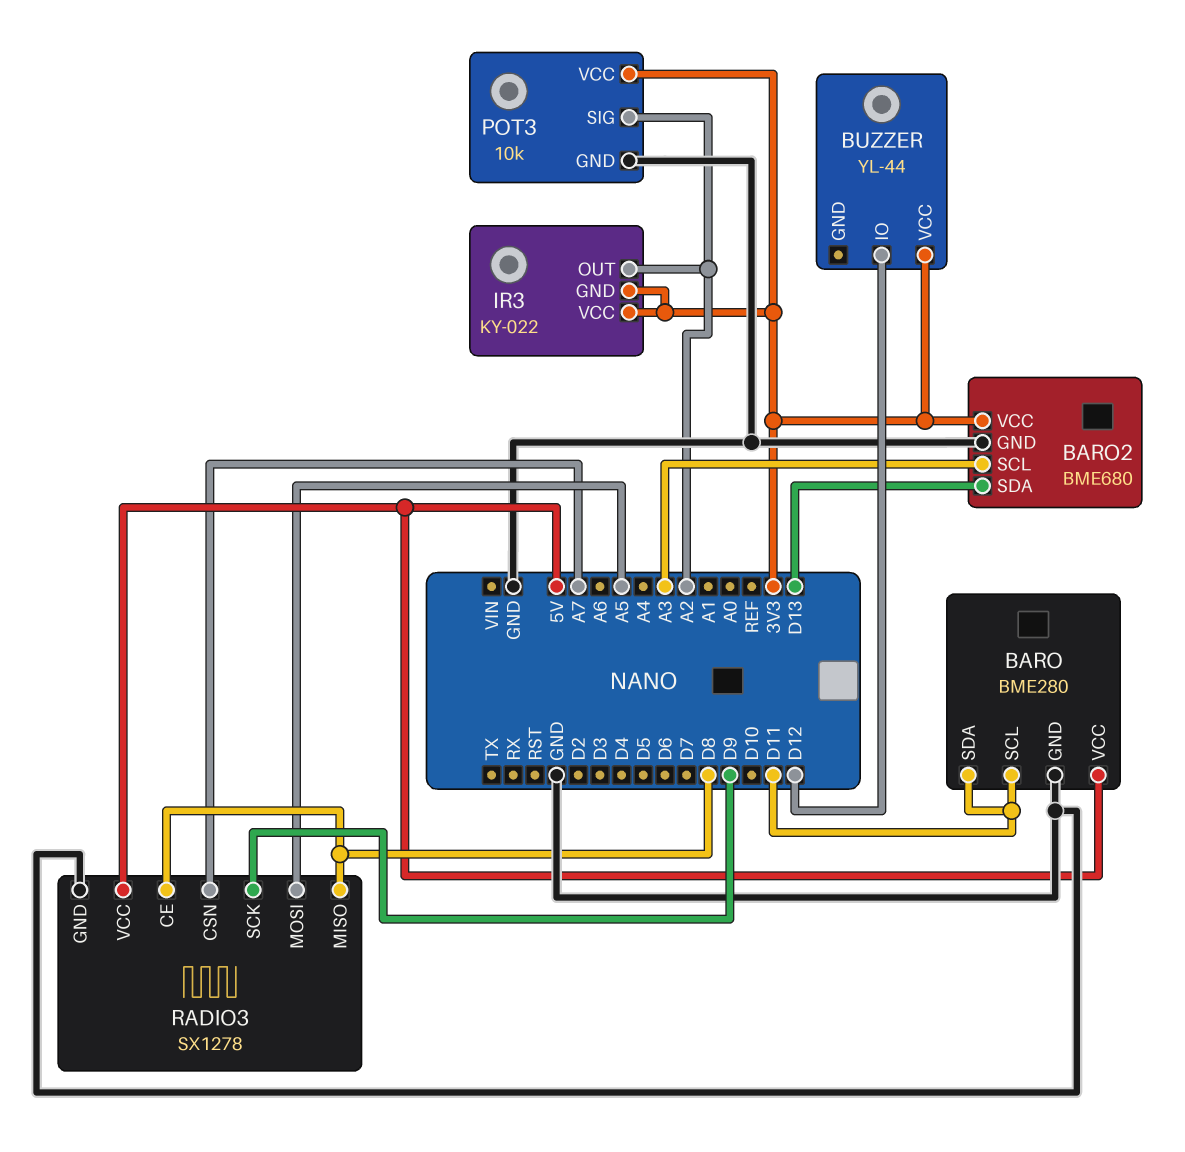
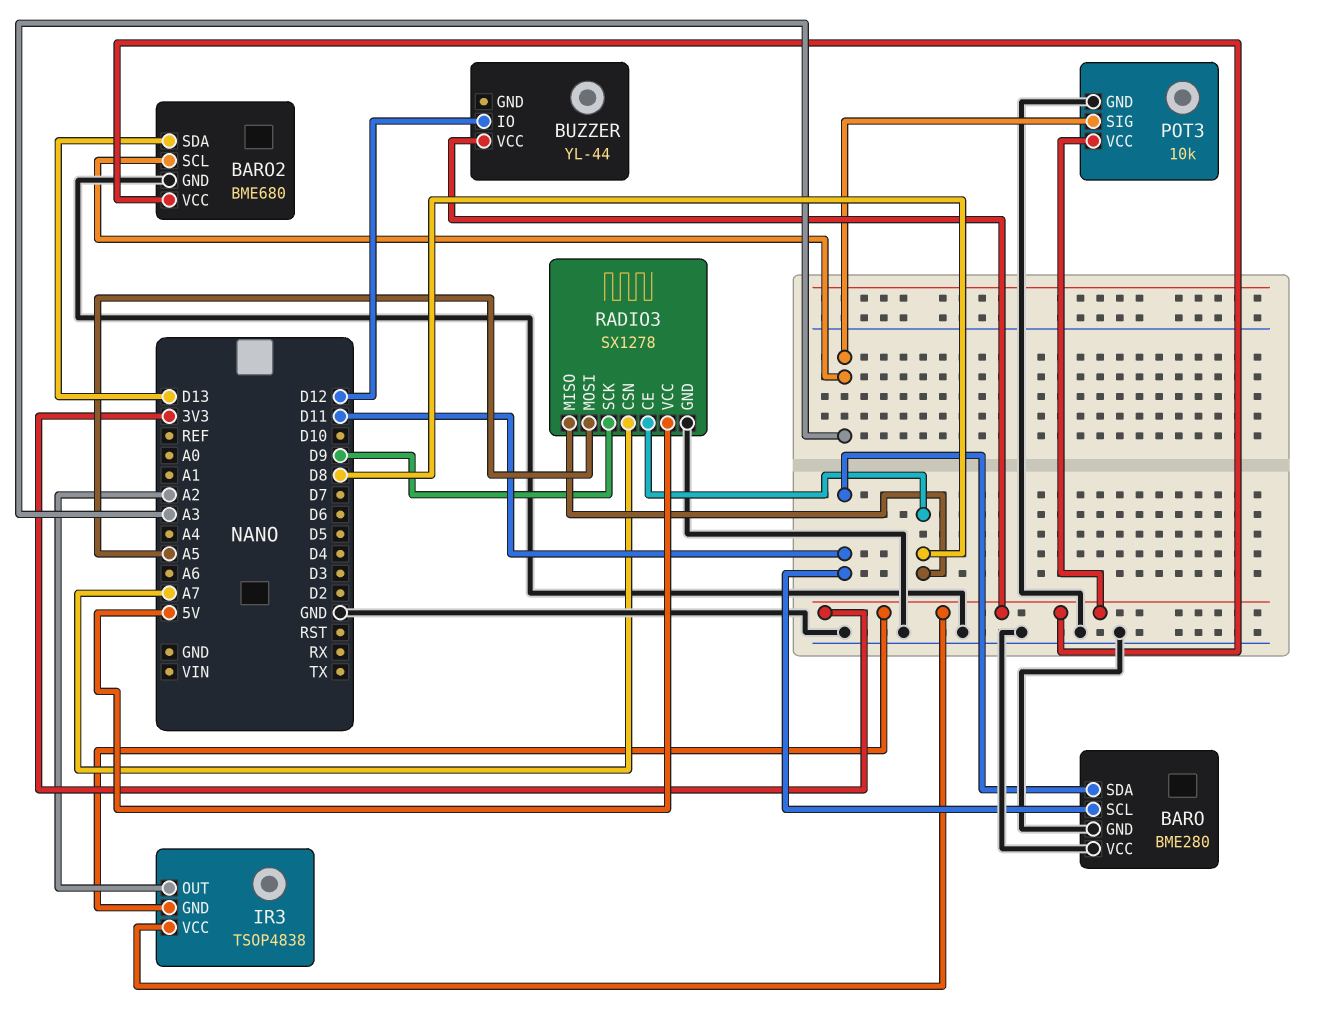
BARO pin VCC: 5V -> GND
IR3: KY-022 -> TSOP4838
POT3 pin SIG: A2 -> A3

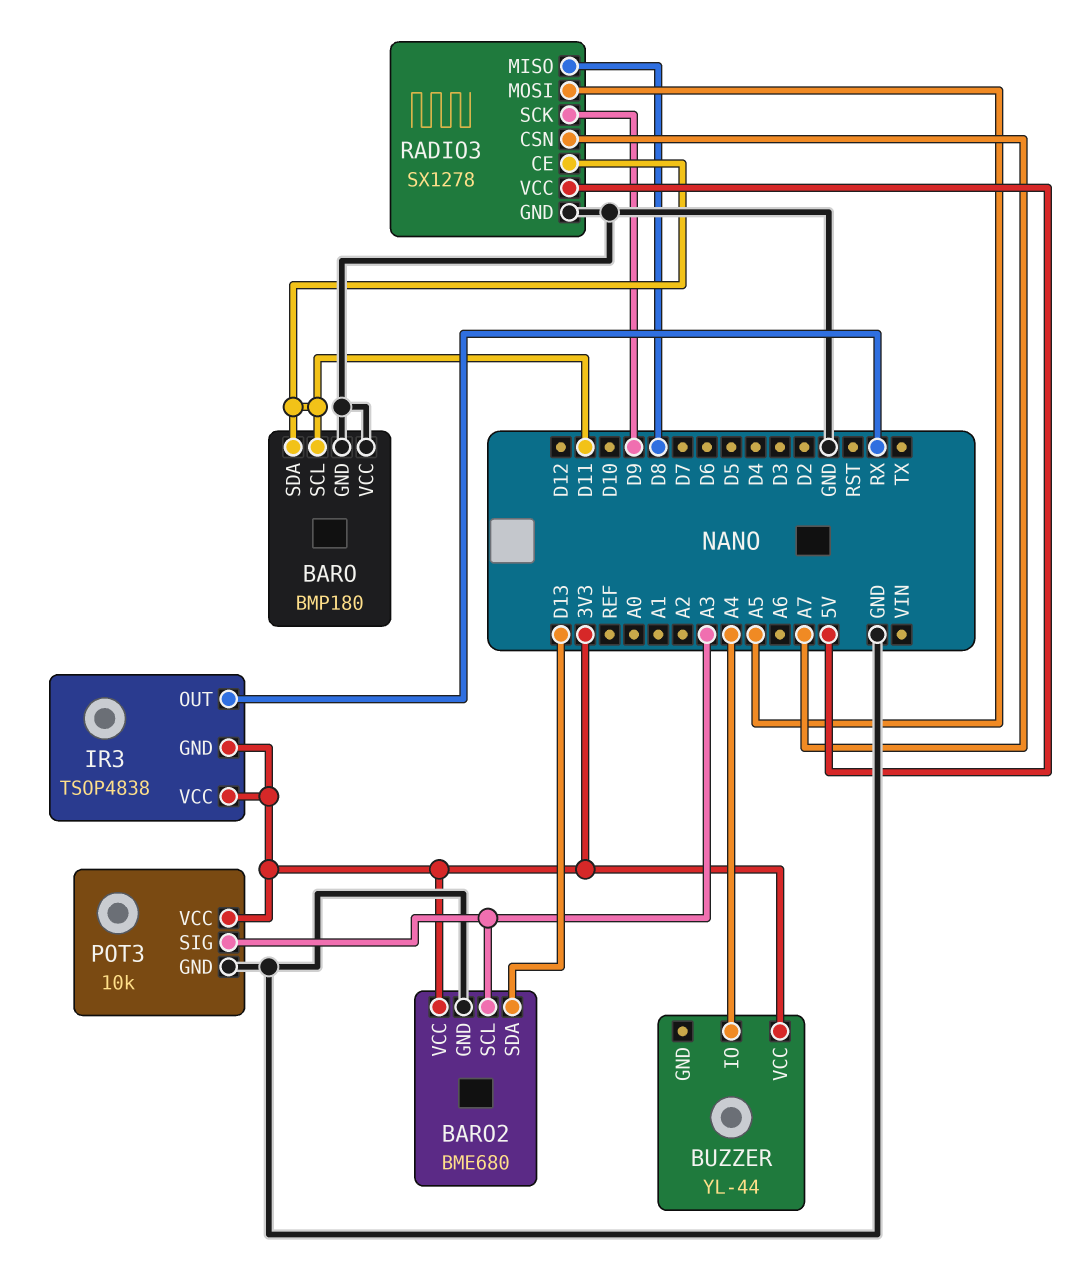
BARO: BME280 -> BMP180
BUZZER pin IO: D12 -> A4
IR3 pin OUT: A2 -> RX
RADIO3 pin CE: D8 -> D11

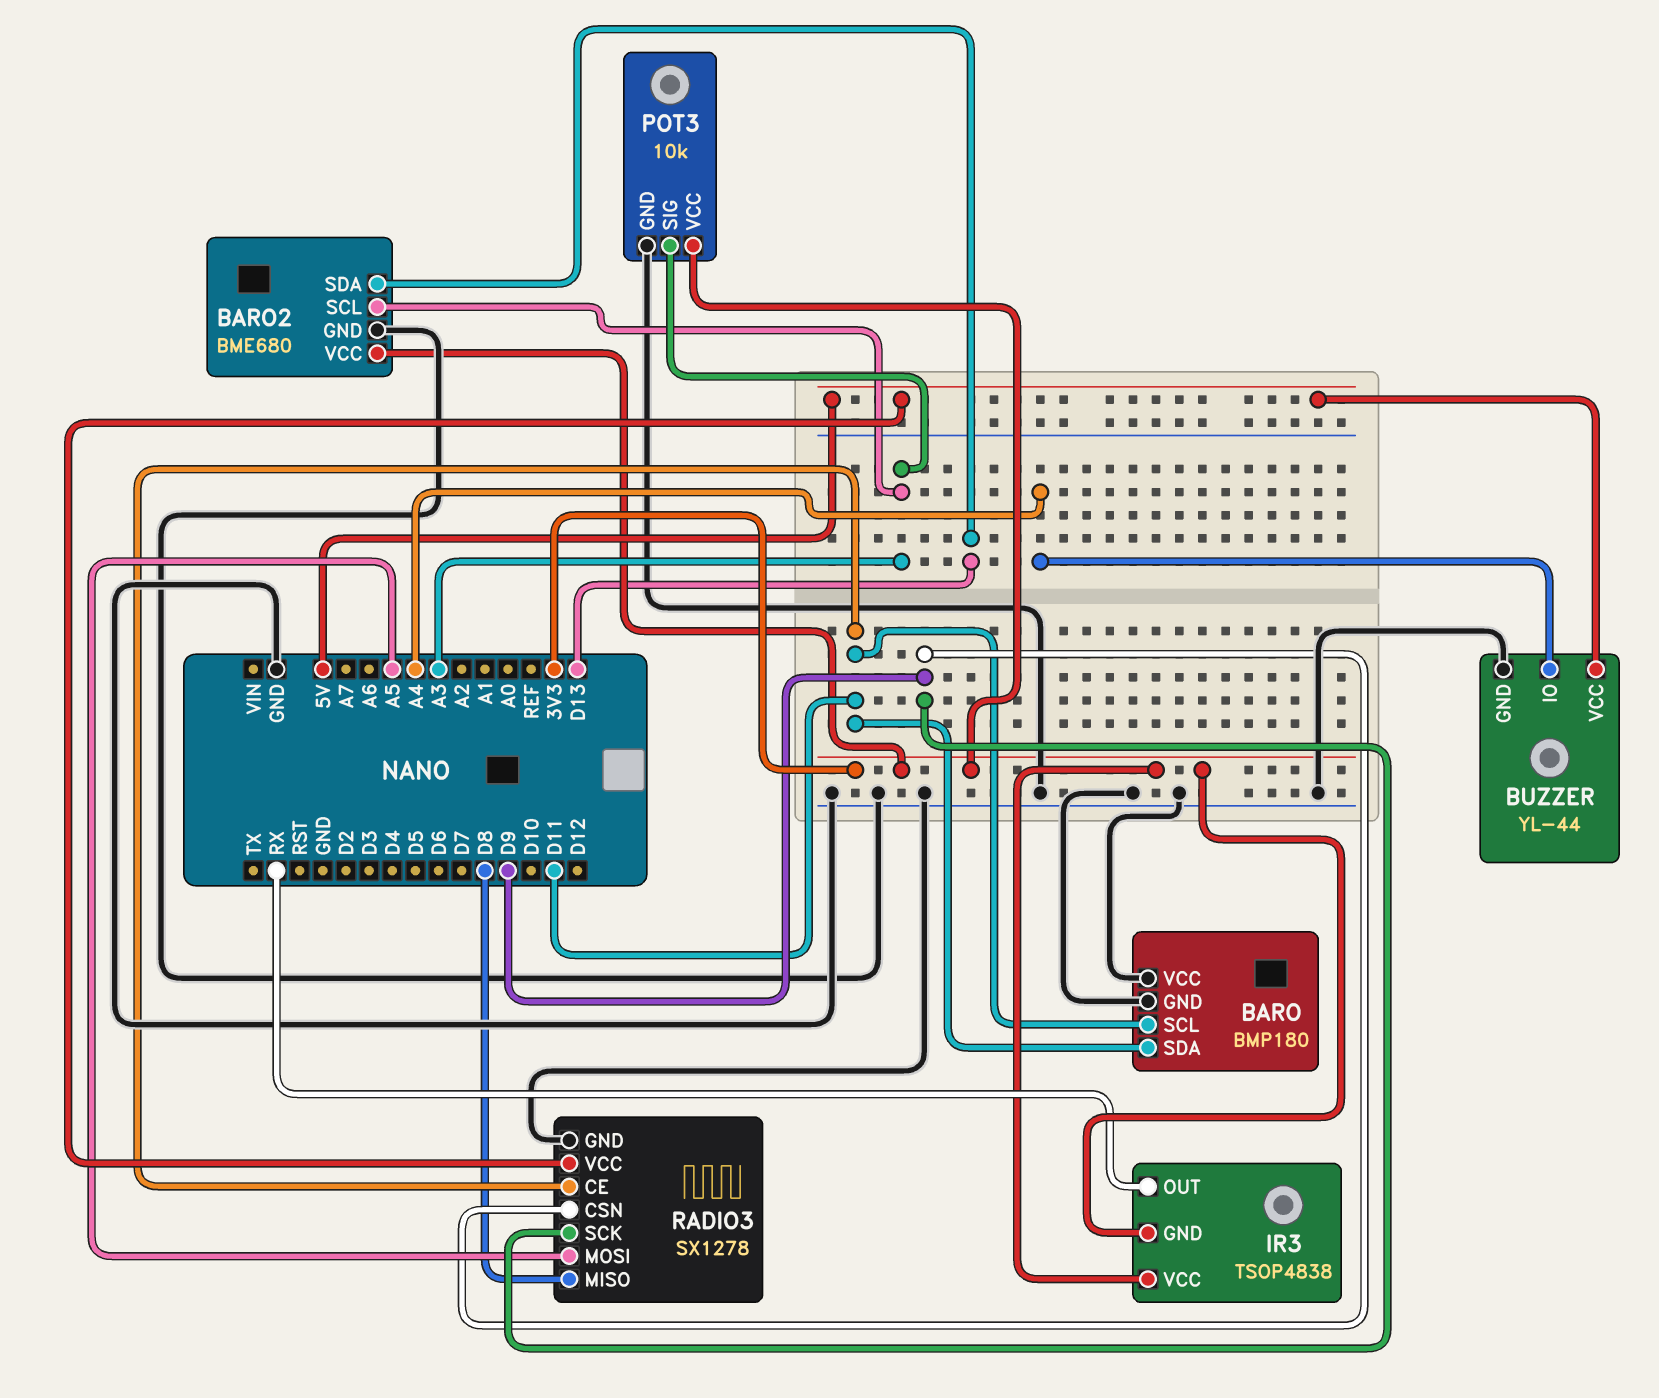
BUZZER pin GND: none -> GND
BUZZER pin VCC: 3V3 -> 5V
RADIO3 pin CSN: A7 -> D9

